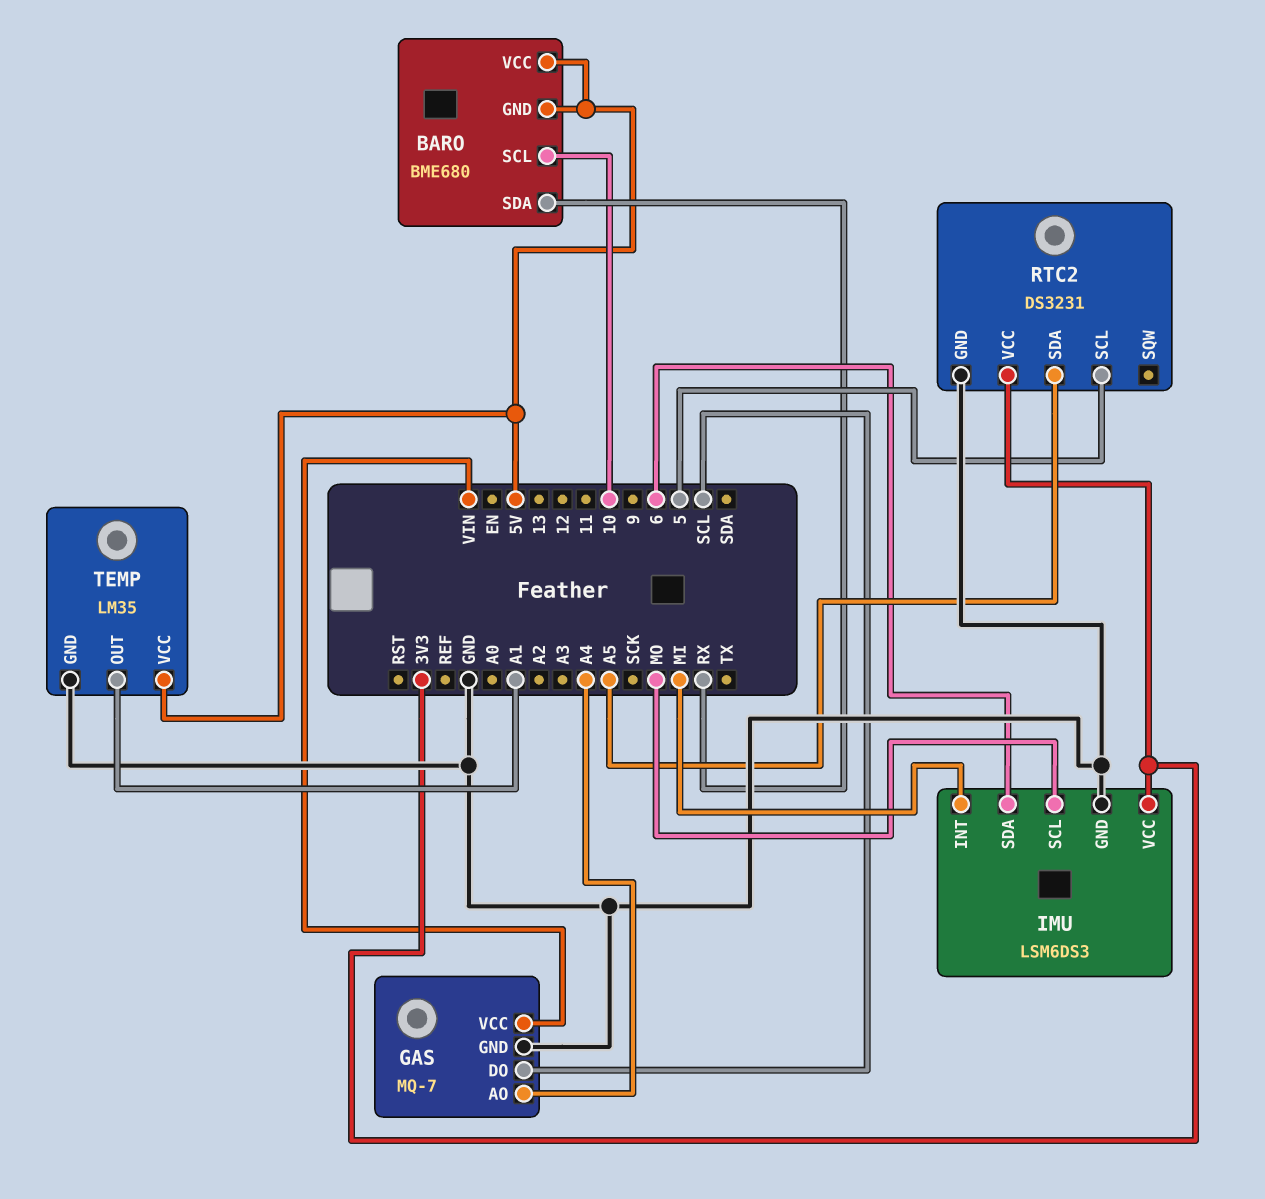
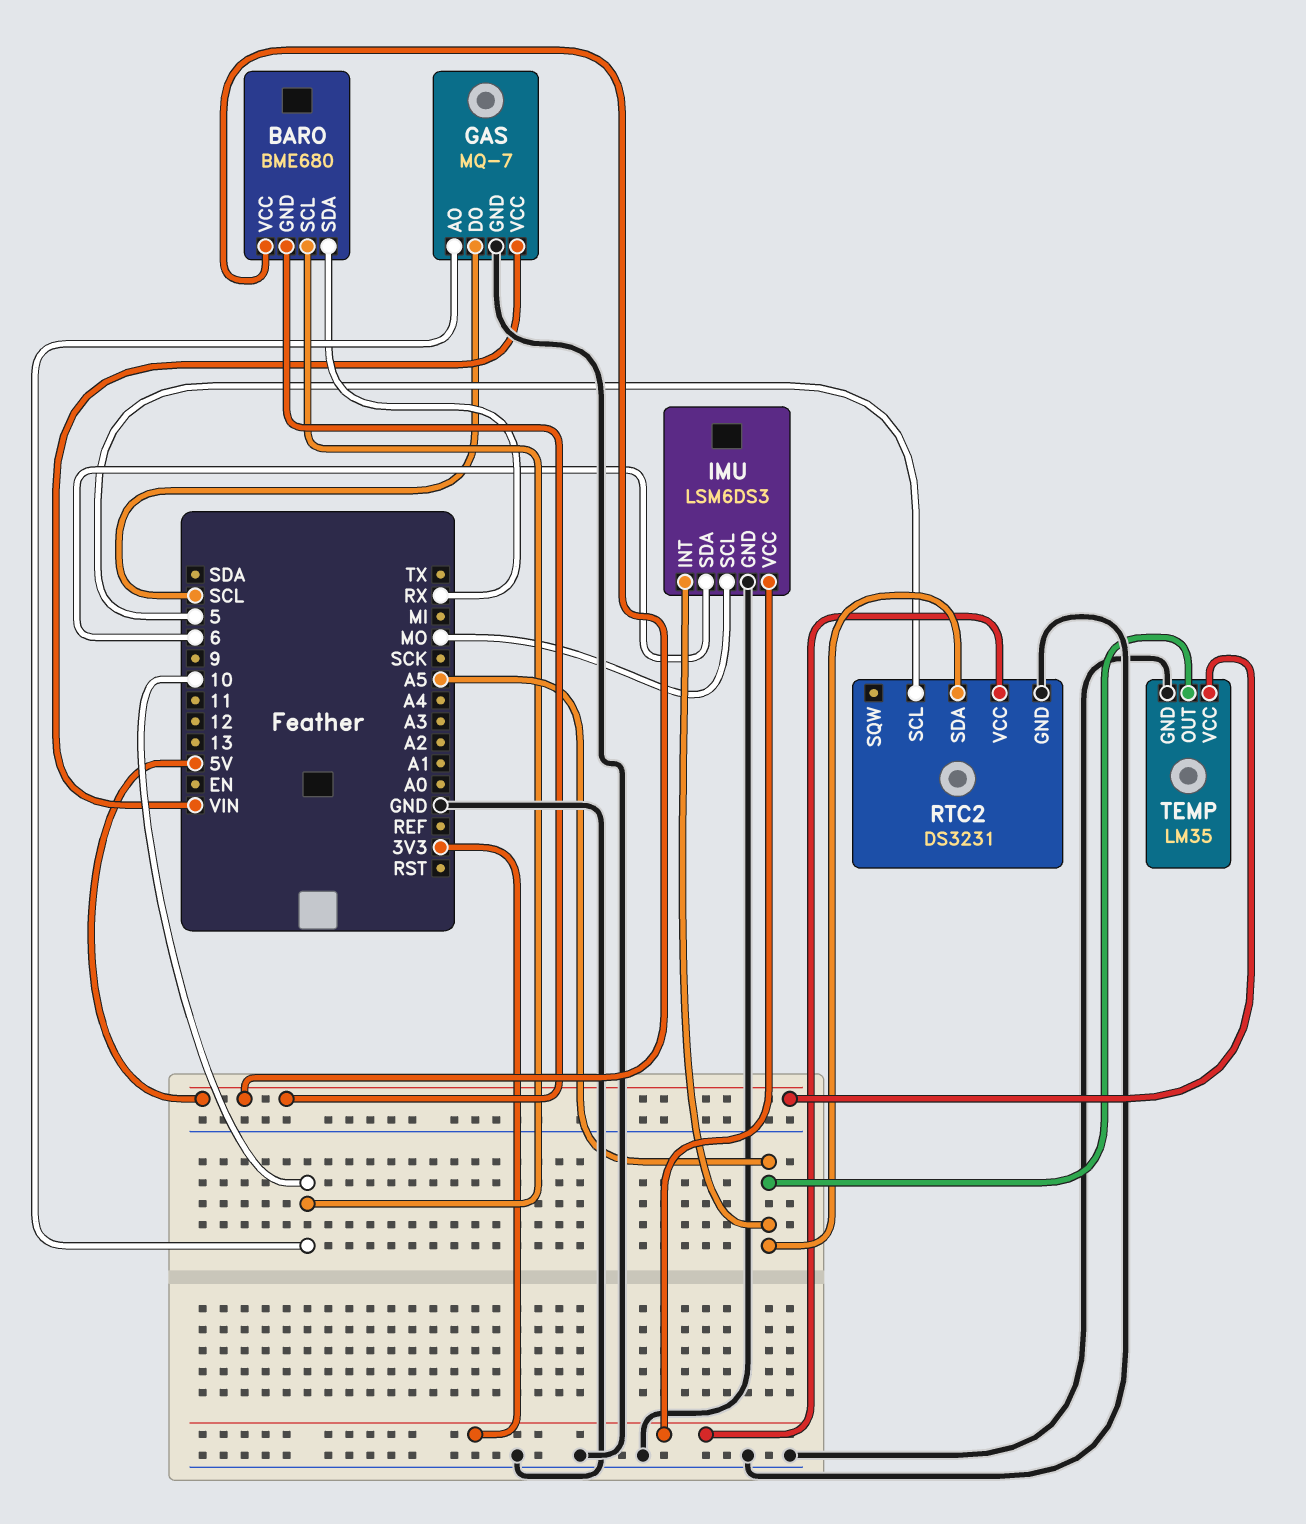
GAS pin AO: A4 -> 10
IMU pin INT: MI -> A5
TEMP pin OUT: A1 -> A5

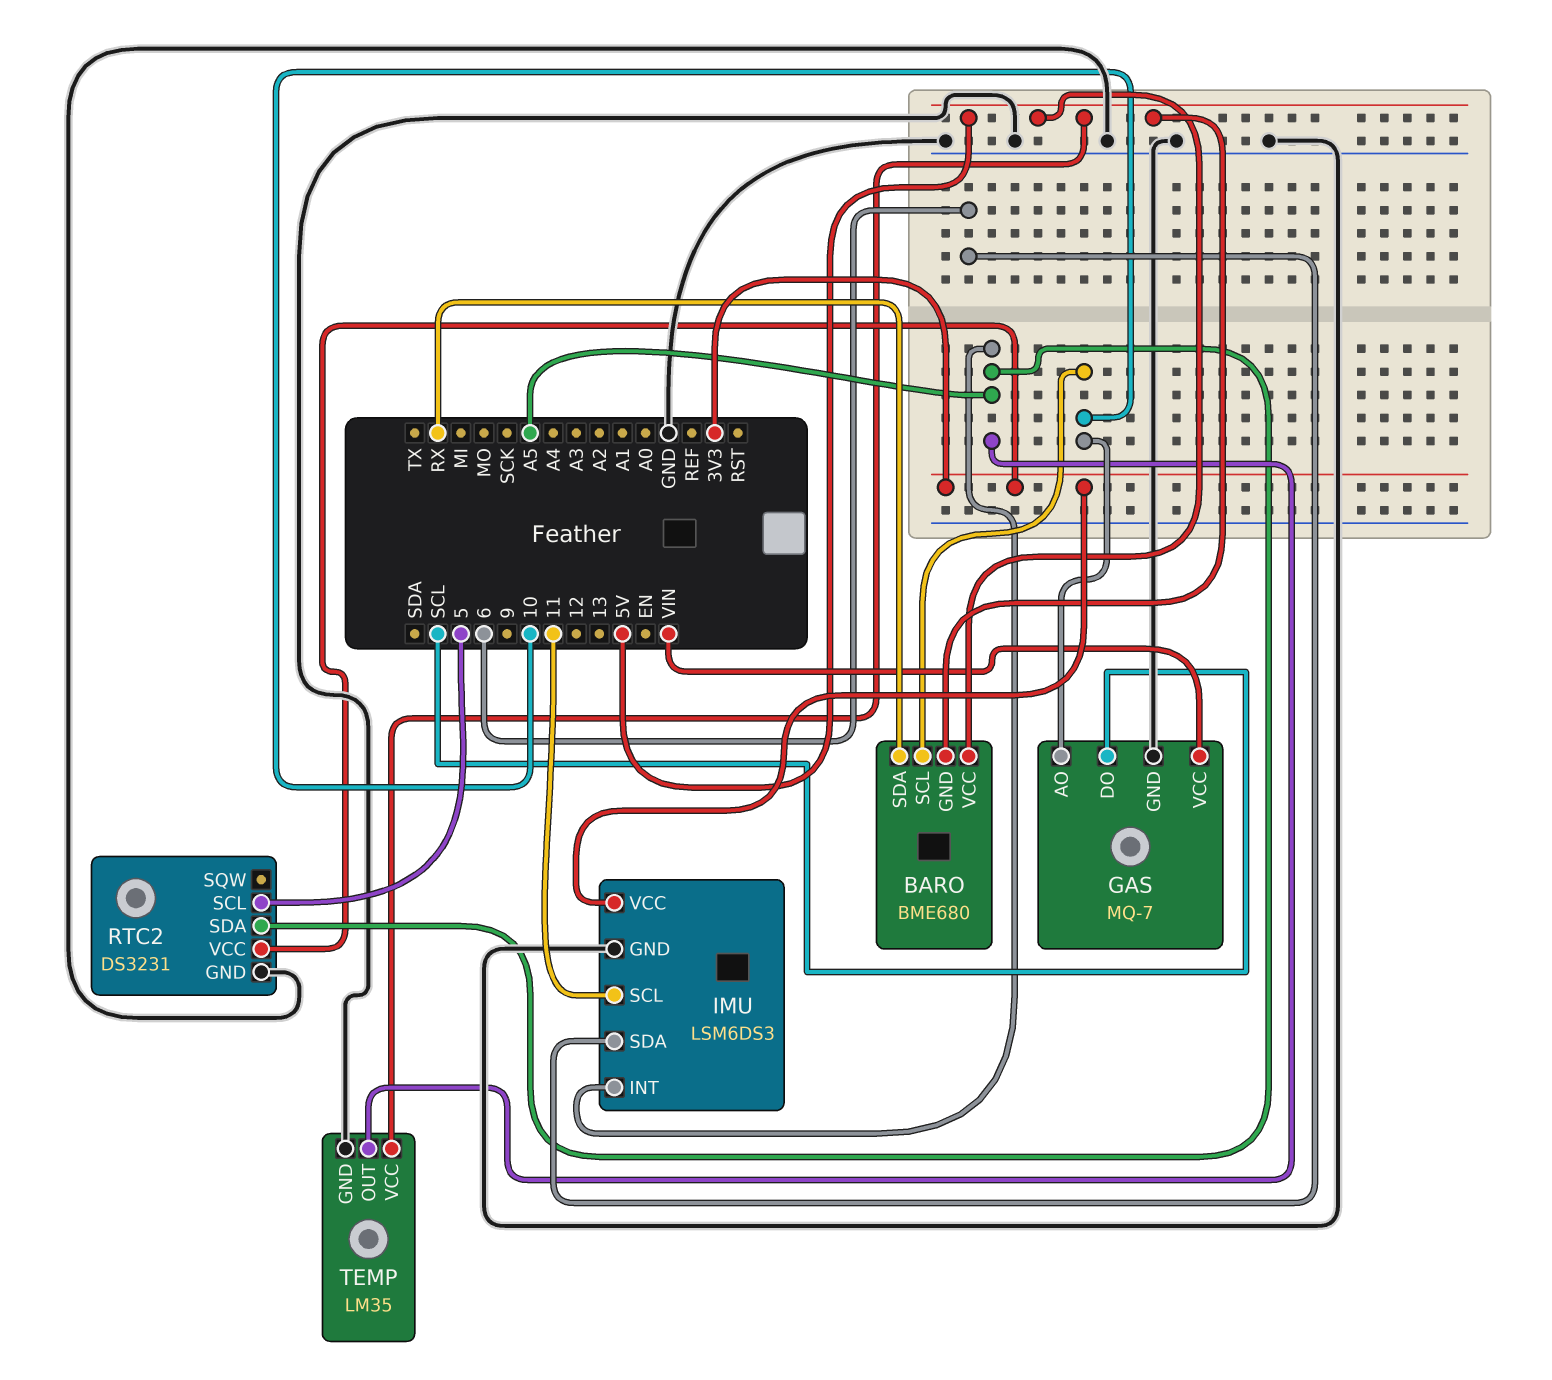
IMU pin SCL: MO -> 11

